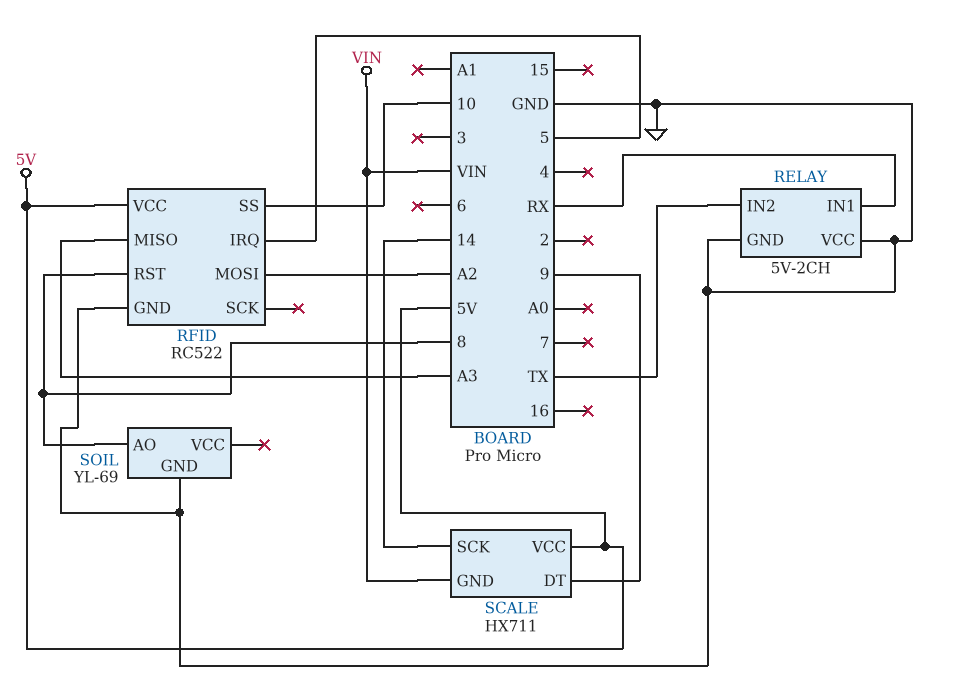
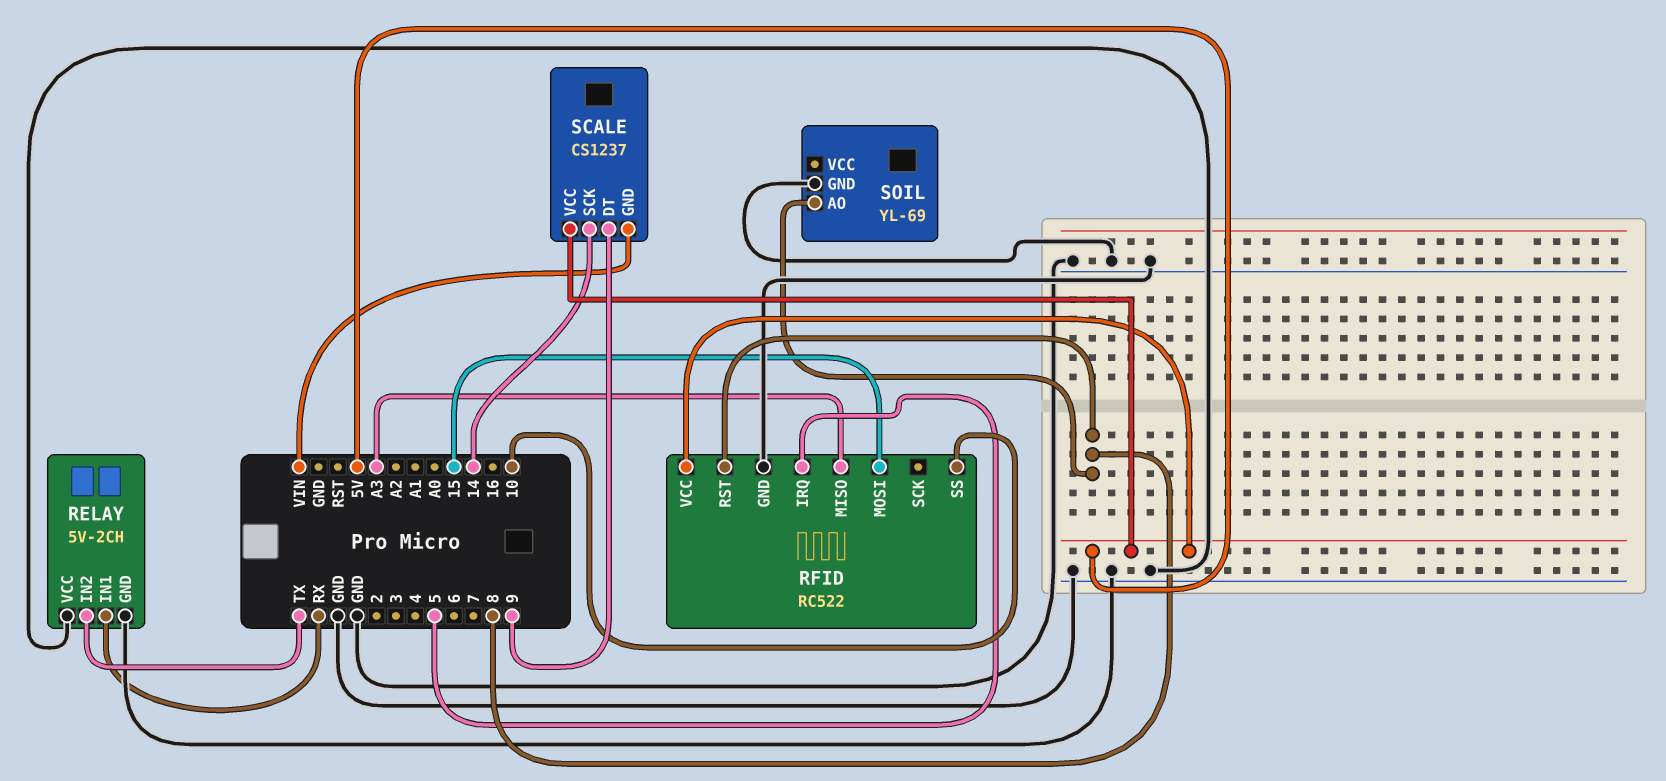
RFID pin MOSI: A2 -> 15
SCALE: HX711 -> CS1237

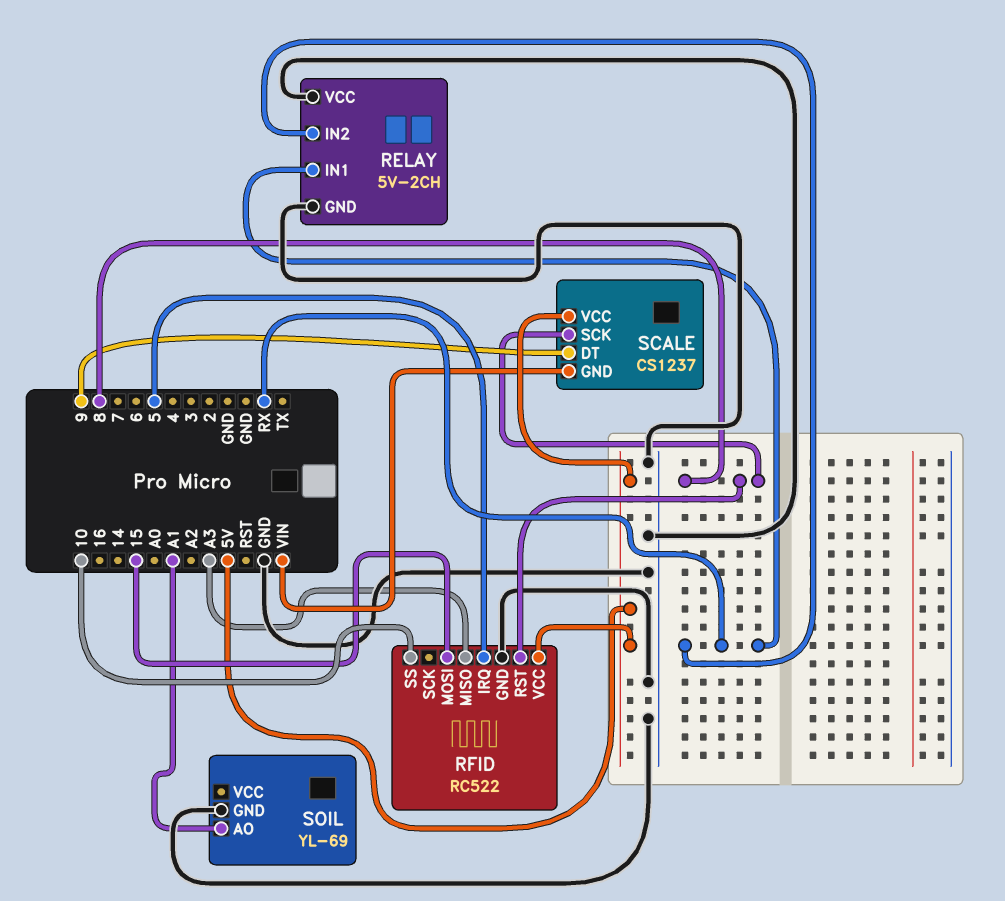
RELAY pin IN2: TX -> RX
SCALE pin SCK: 14 -> 8
SOIL pin AO: 8 -> A1

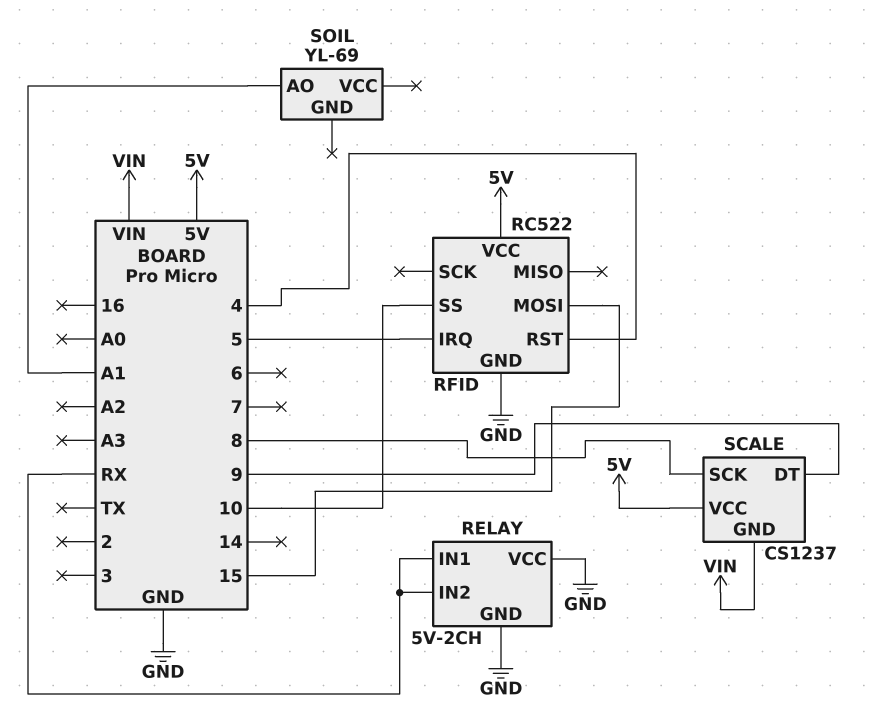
RFID pin MISO: A3 -> none
RFID pin RST: 8 -> 4
SOIL pin GND: GND -> none

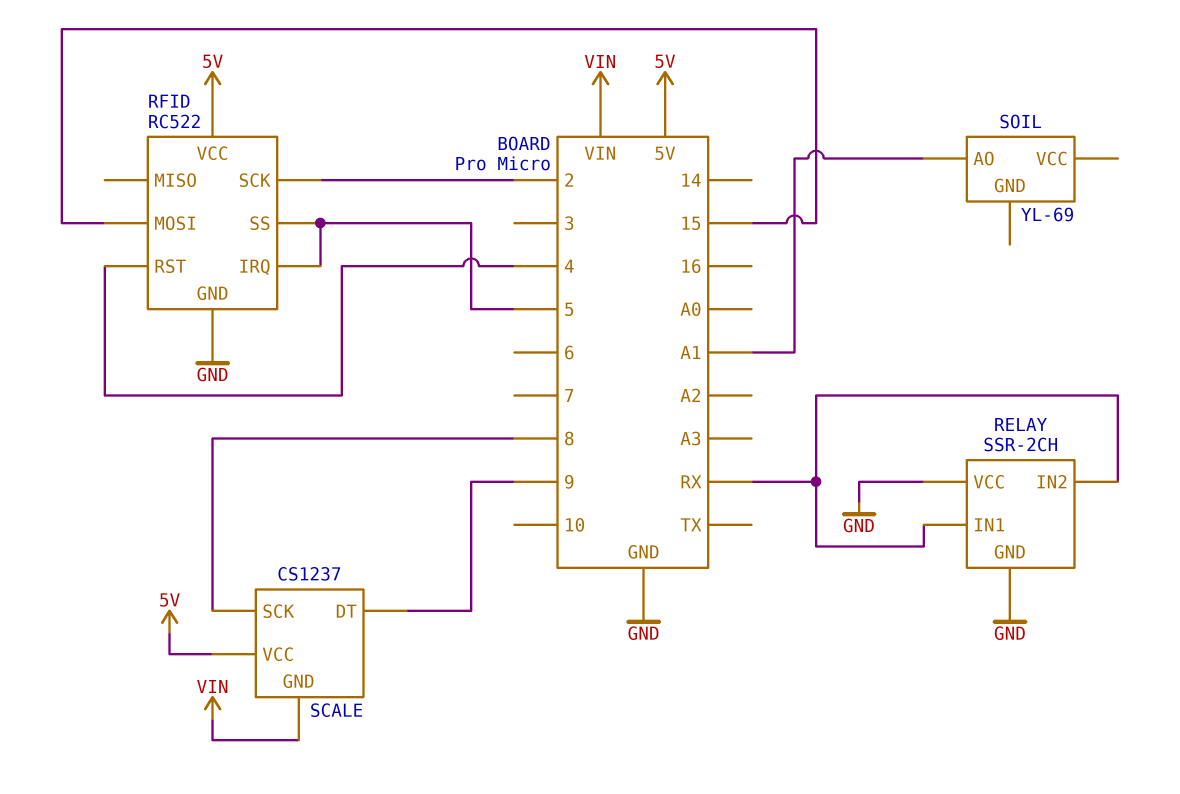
RELAY: 5V-2CH -> SSR-2CH
RFID pin SCK: none -> 2
RFID pin SS: 10 -> 5

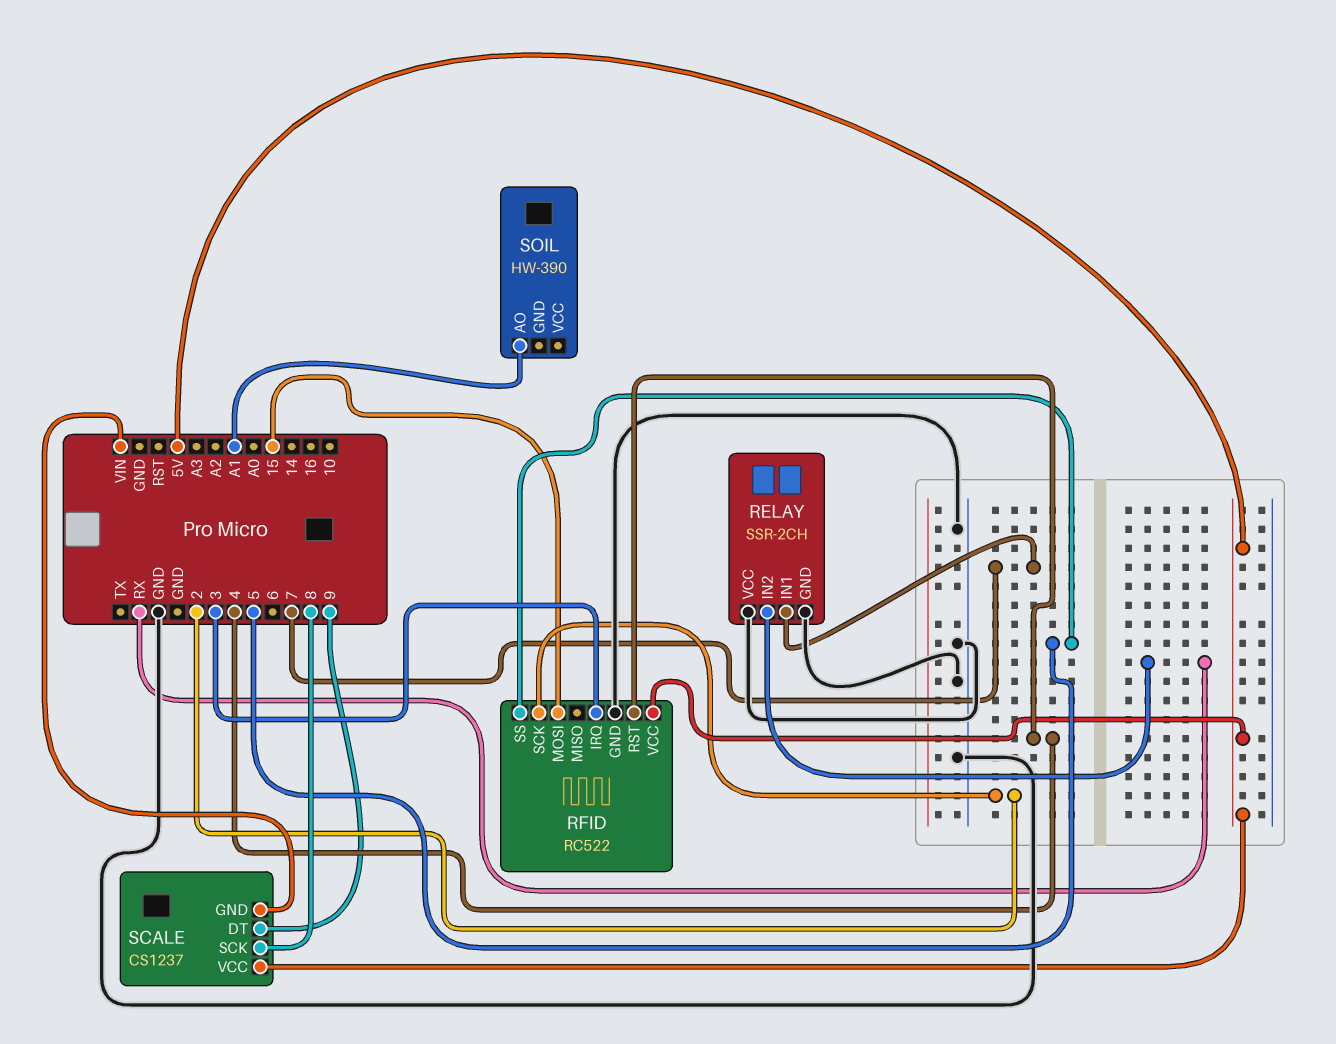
RELAY pin IN1: RX -> 7
RFID pin IRQ: 5 -> 3
SOIL: YL-69 -> HW-390

